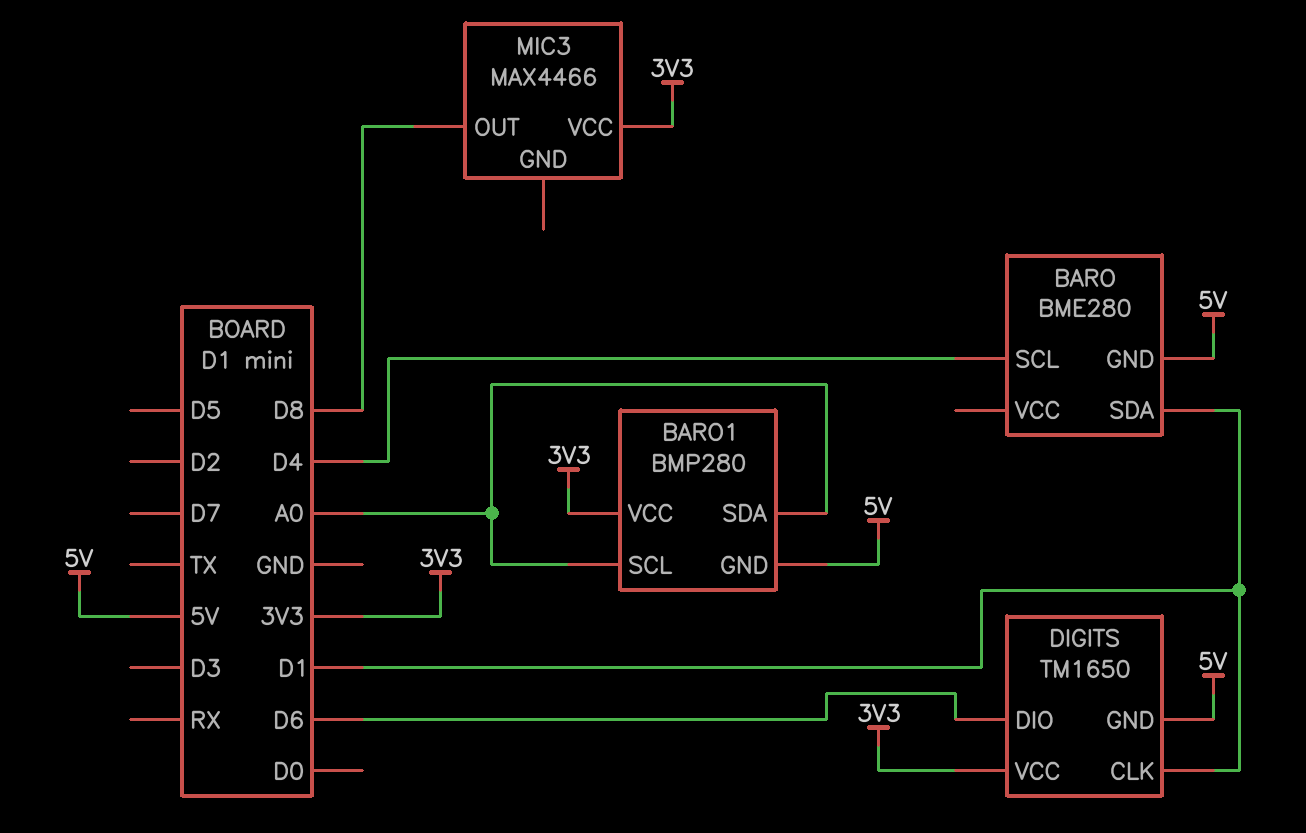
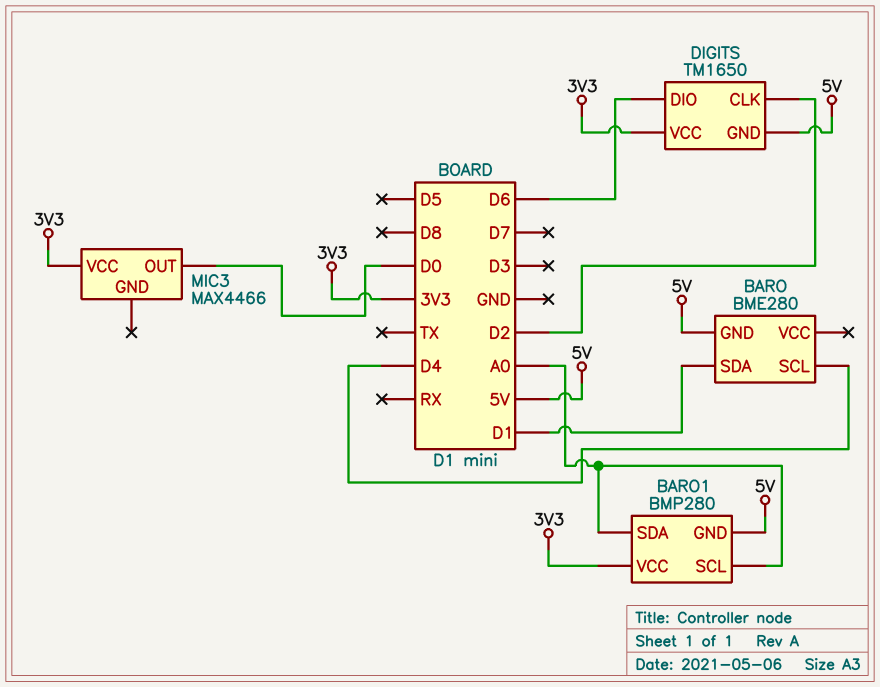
DIGITS pin CLK: D1 -> D2
MIC3 pin OUT: D8 -> D0

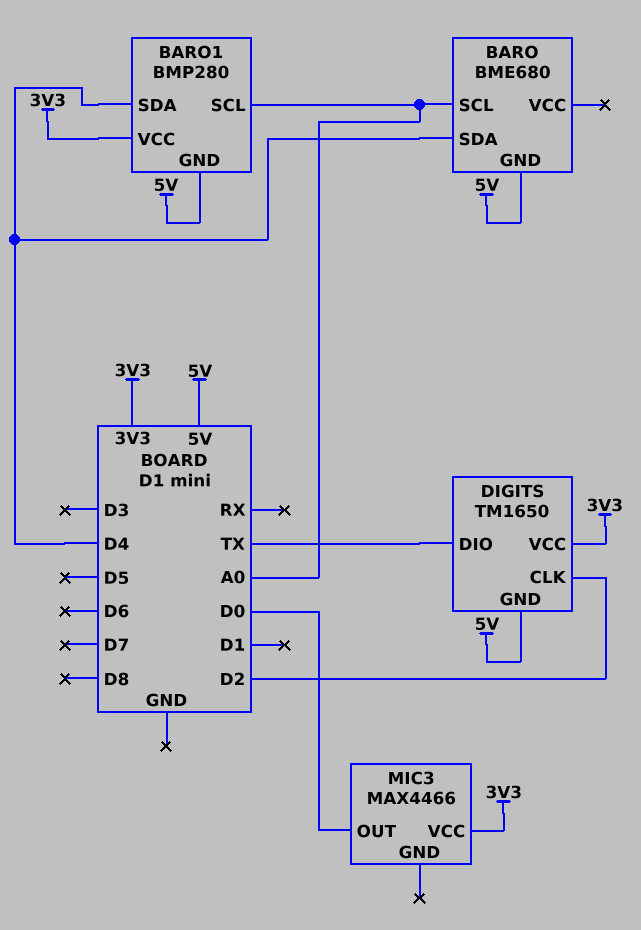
BARO: BME280 -> BME680
BARO pin SCL: D4 -> A0
BARO pin SDA: D1 -> D4
BARO1 pin SDA: A0 -> D4
DIGITS pin DIO: D6 -> TX

